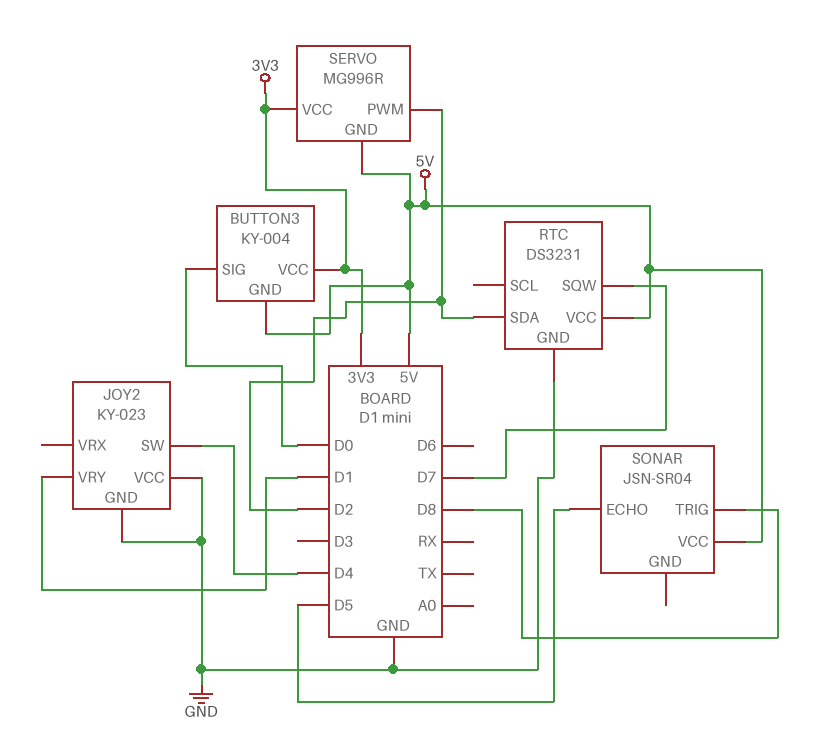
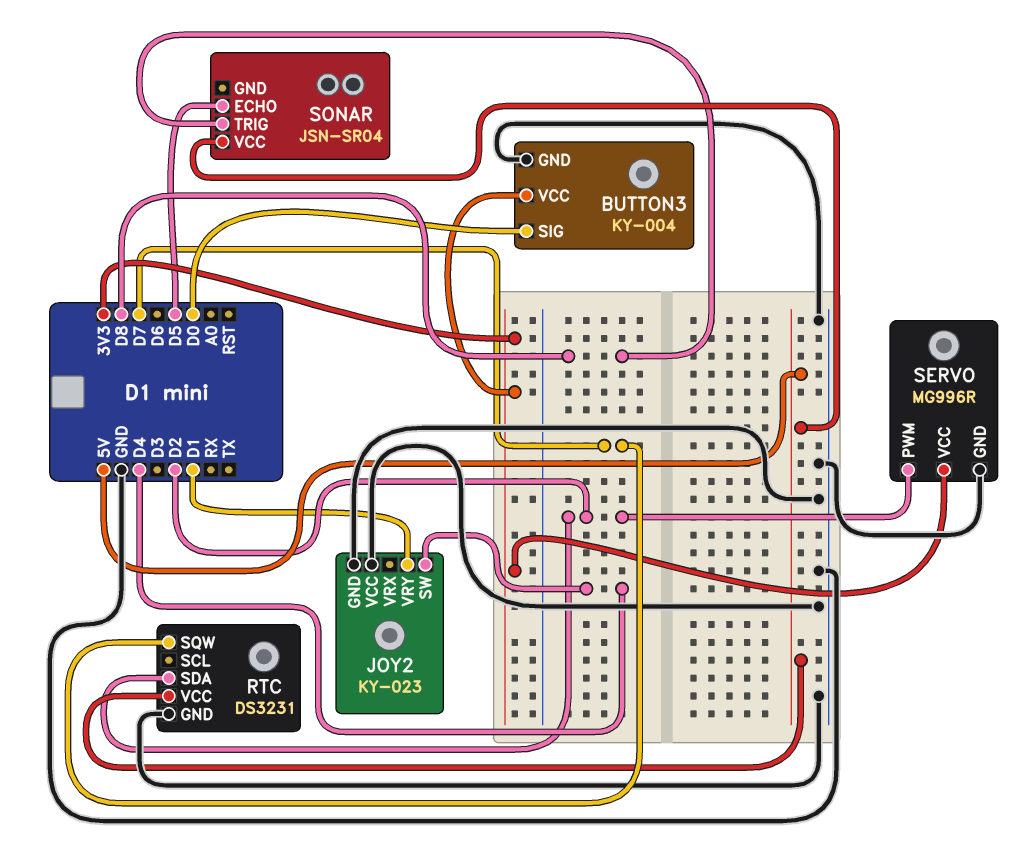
BUTTON3 pin GND: 5V -> GND
SERVO pin GND: 5V -> GND

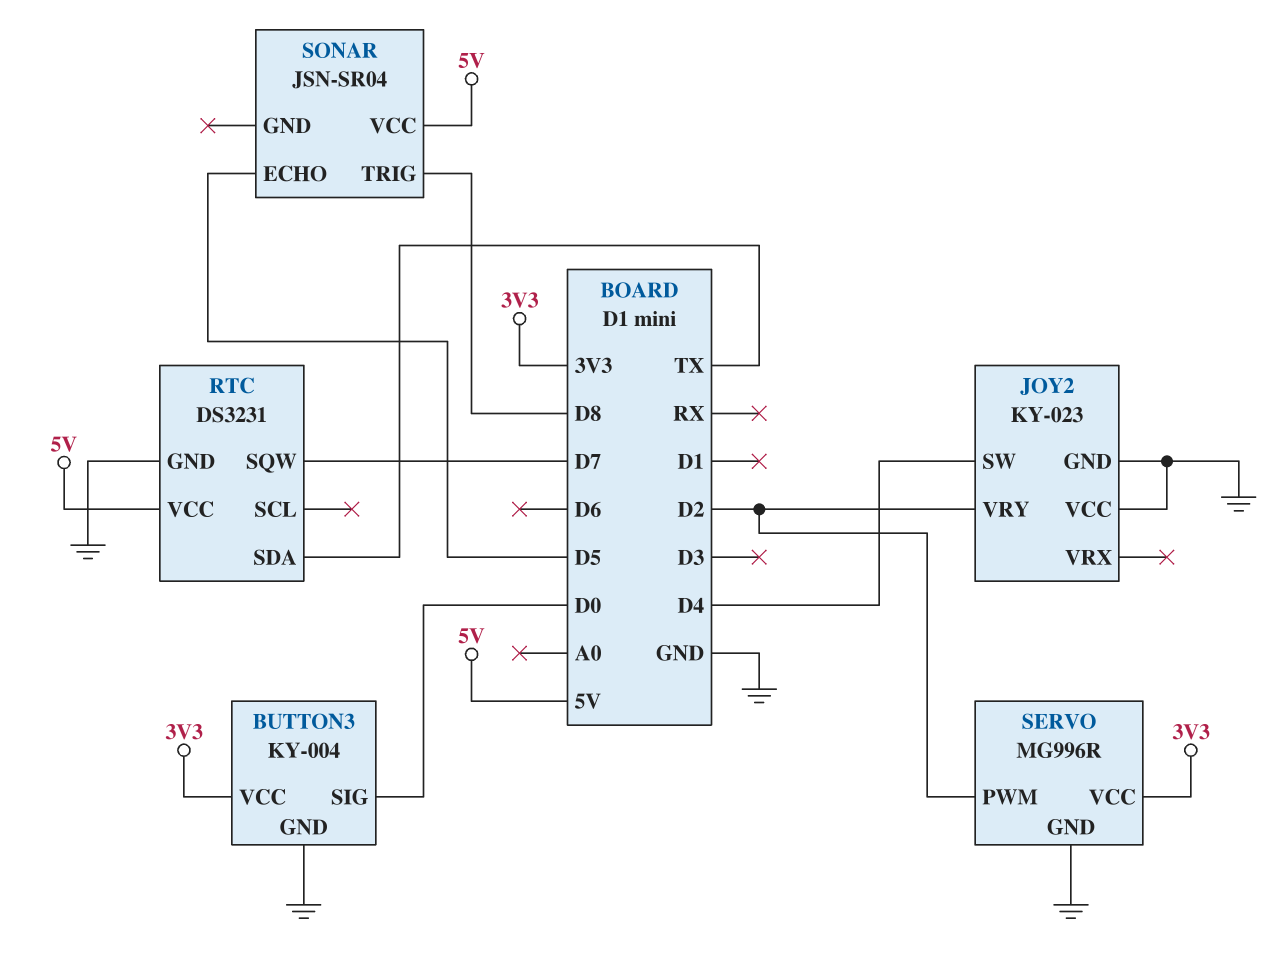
JOY2 pin VRY: D1 -> D2
RTC pin SDA: D2 -> TX

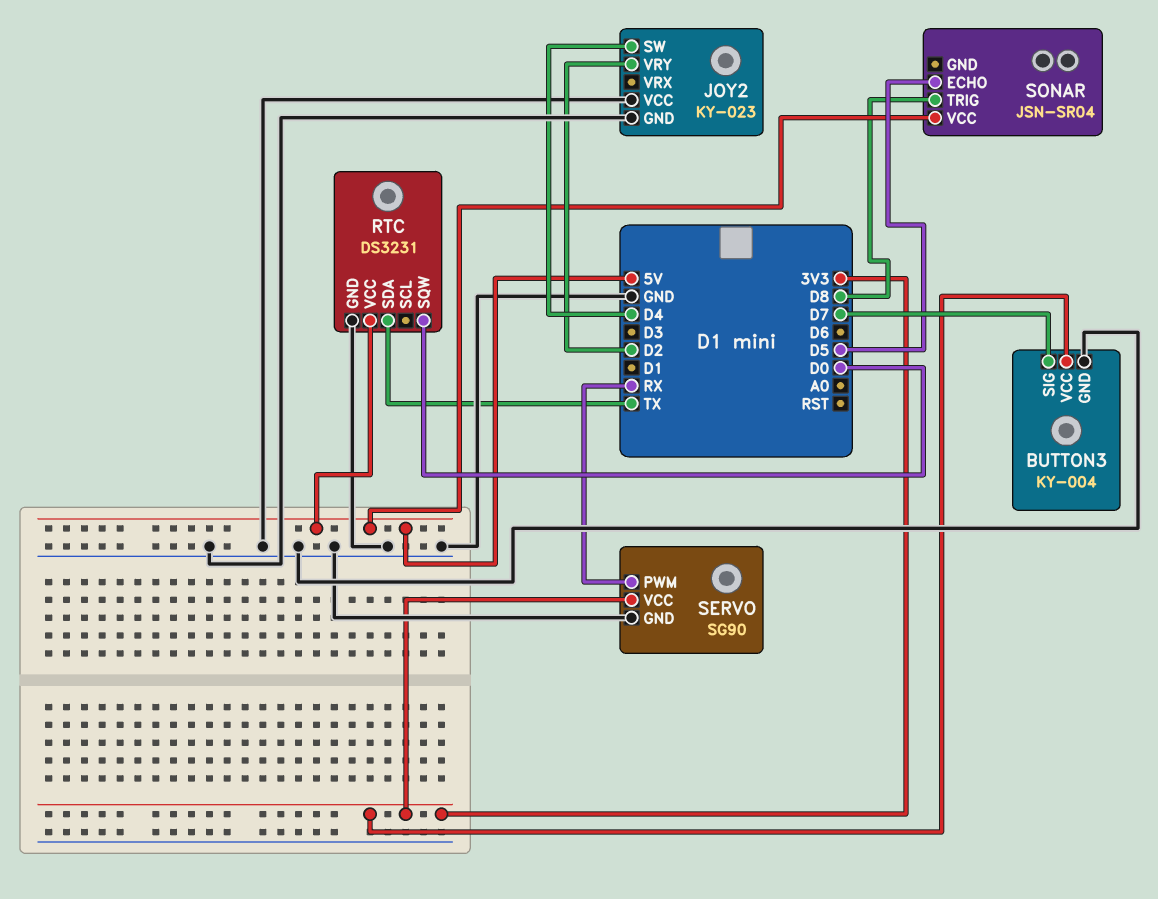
BUTTON3 pin SIG: D0 -> D7
RTC pin SQW: D7 -> D0
SERVO: MG996R -> SG90
SERVO pin PWM: D2 -> RX

